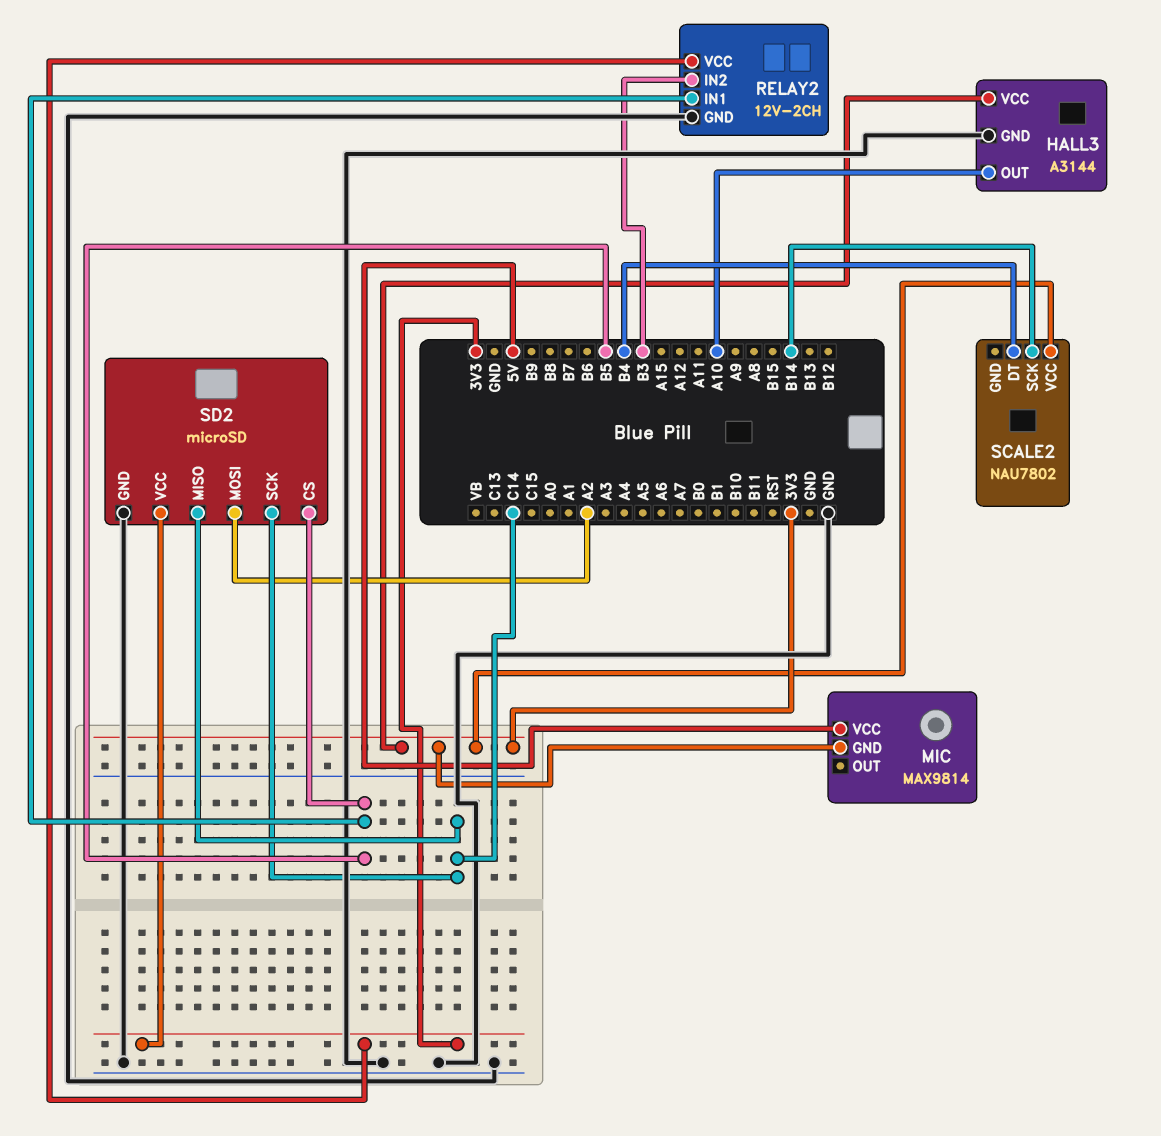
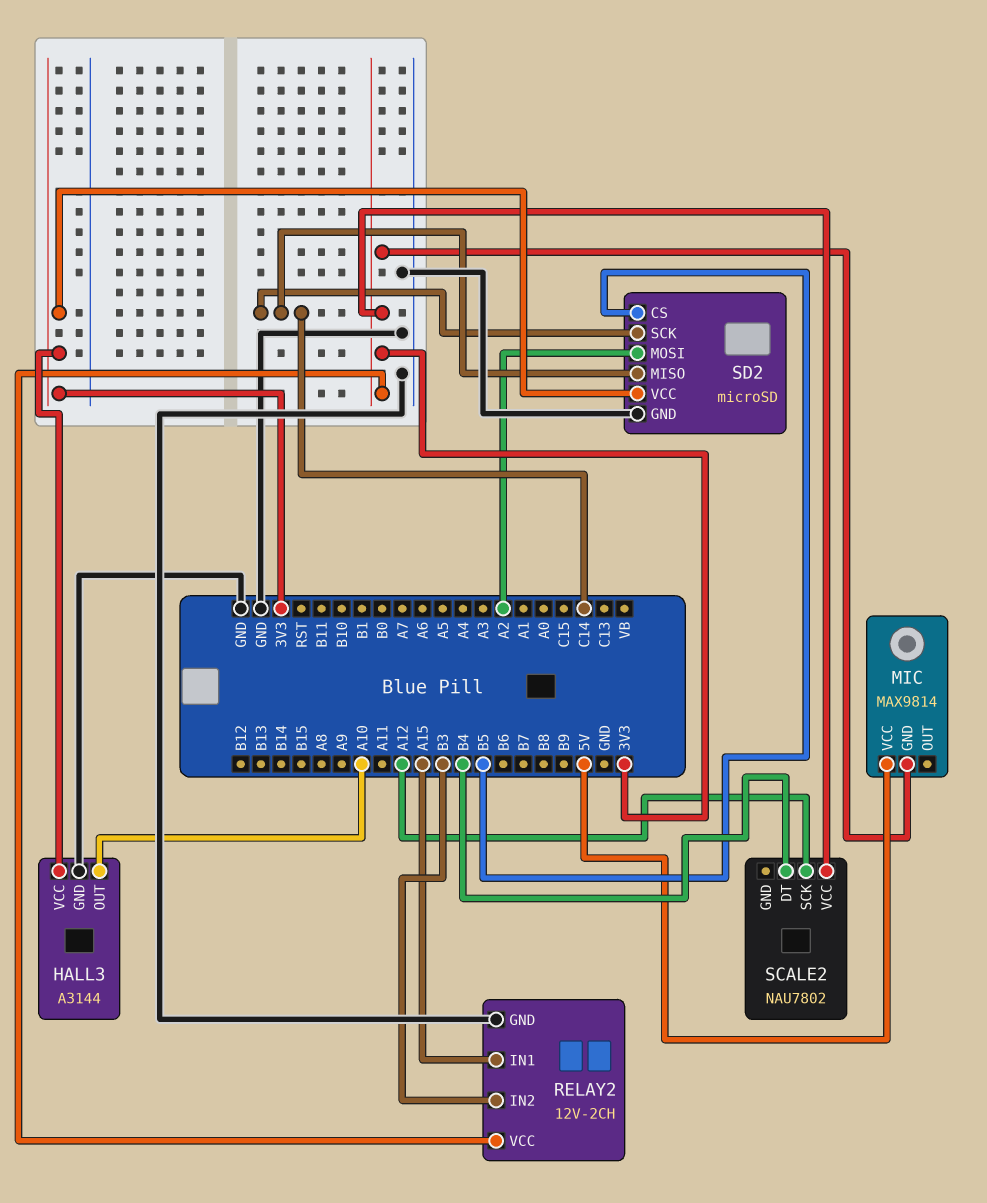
RELAY2 pin IN1: B5 -> A15
SCALE2 pin SCK: B14 -> A12

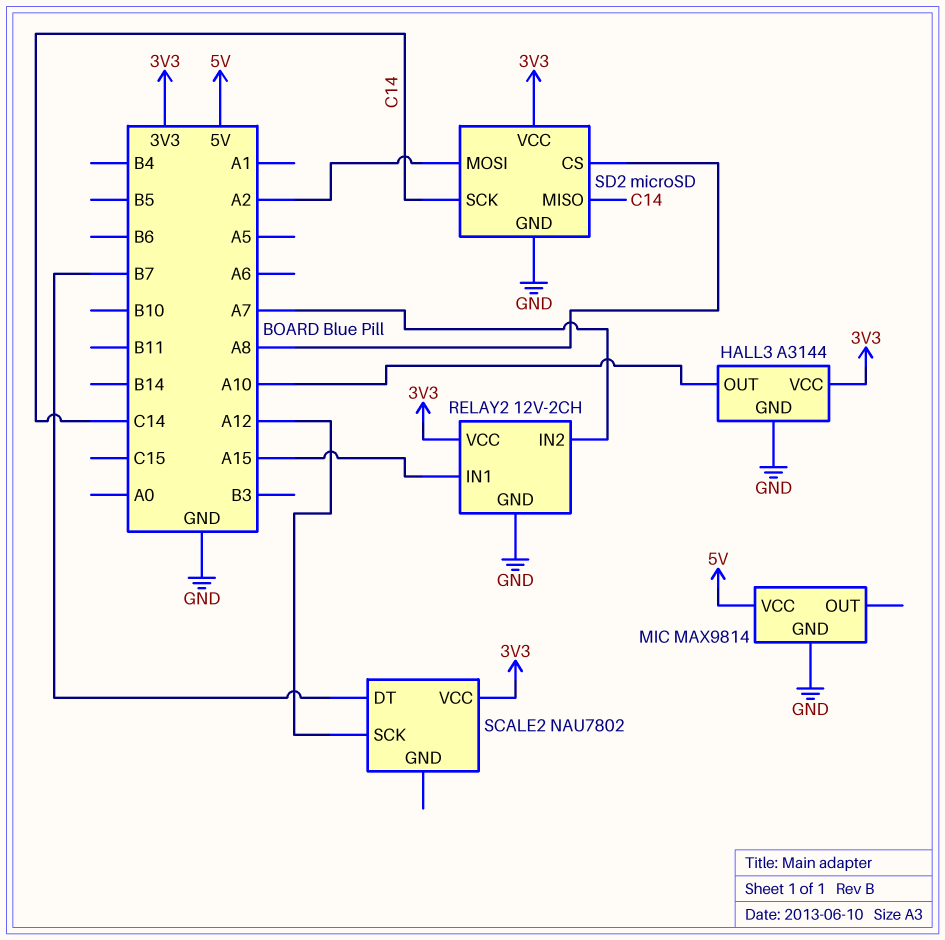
MIC pin GND: 3V3 -> GND
RELAY2 pin IN2: B3 -> A7
SCALE2 pin DT: B4 -> B7
SD2 pin CS: B5 -> A8

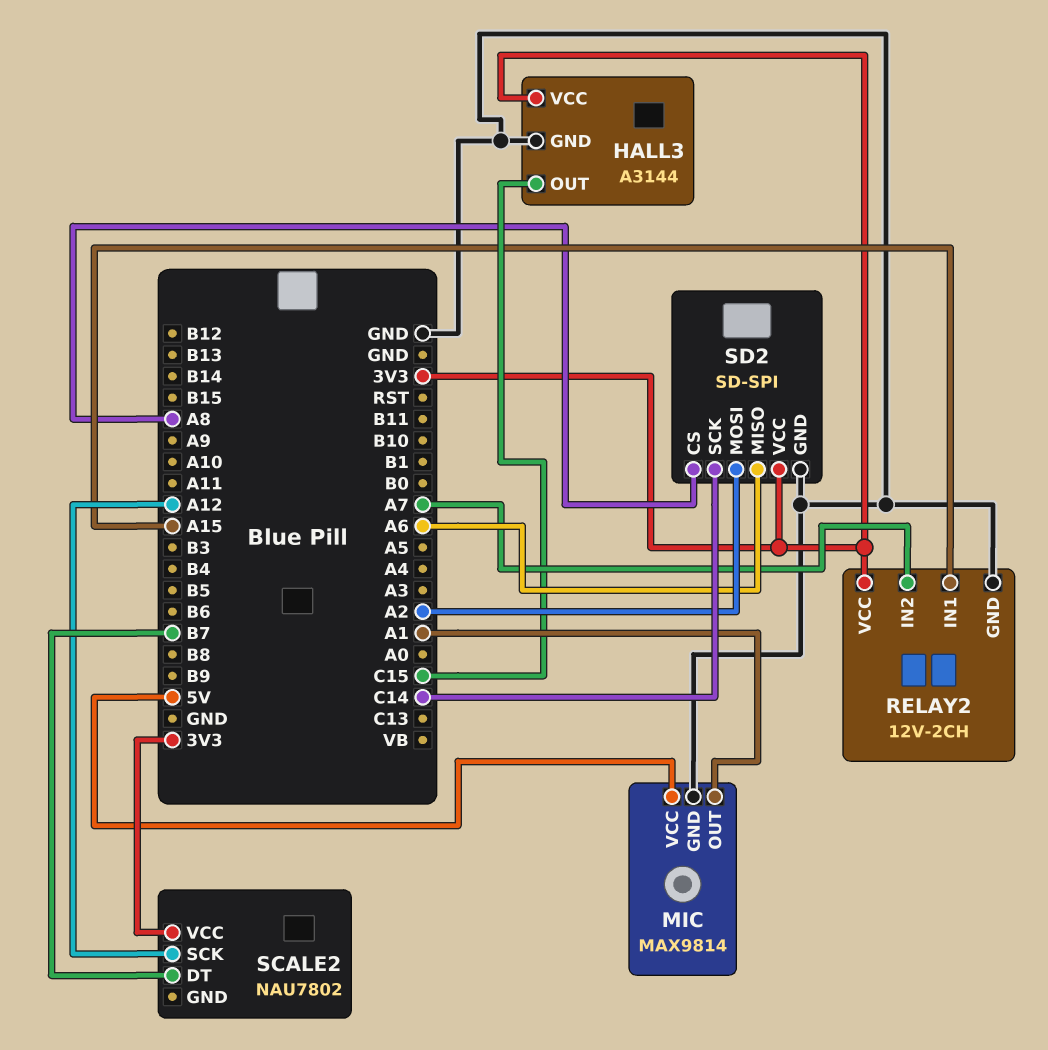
HALL3 pin OUT: A10 -> C15
MIC pin OUT: none -> A1
SD2: microSD -> SD-SPI
SD2 pin MISO: C14 -> A6

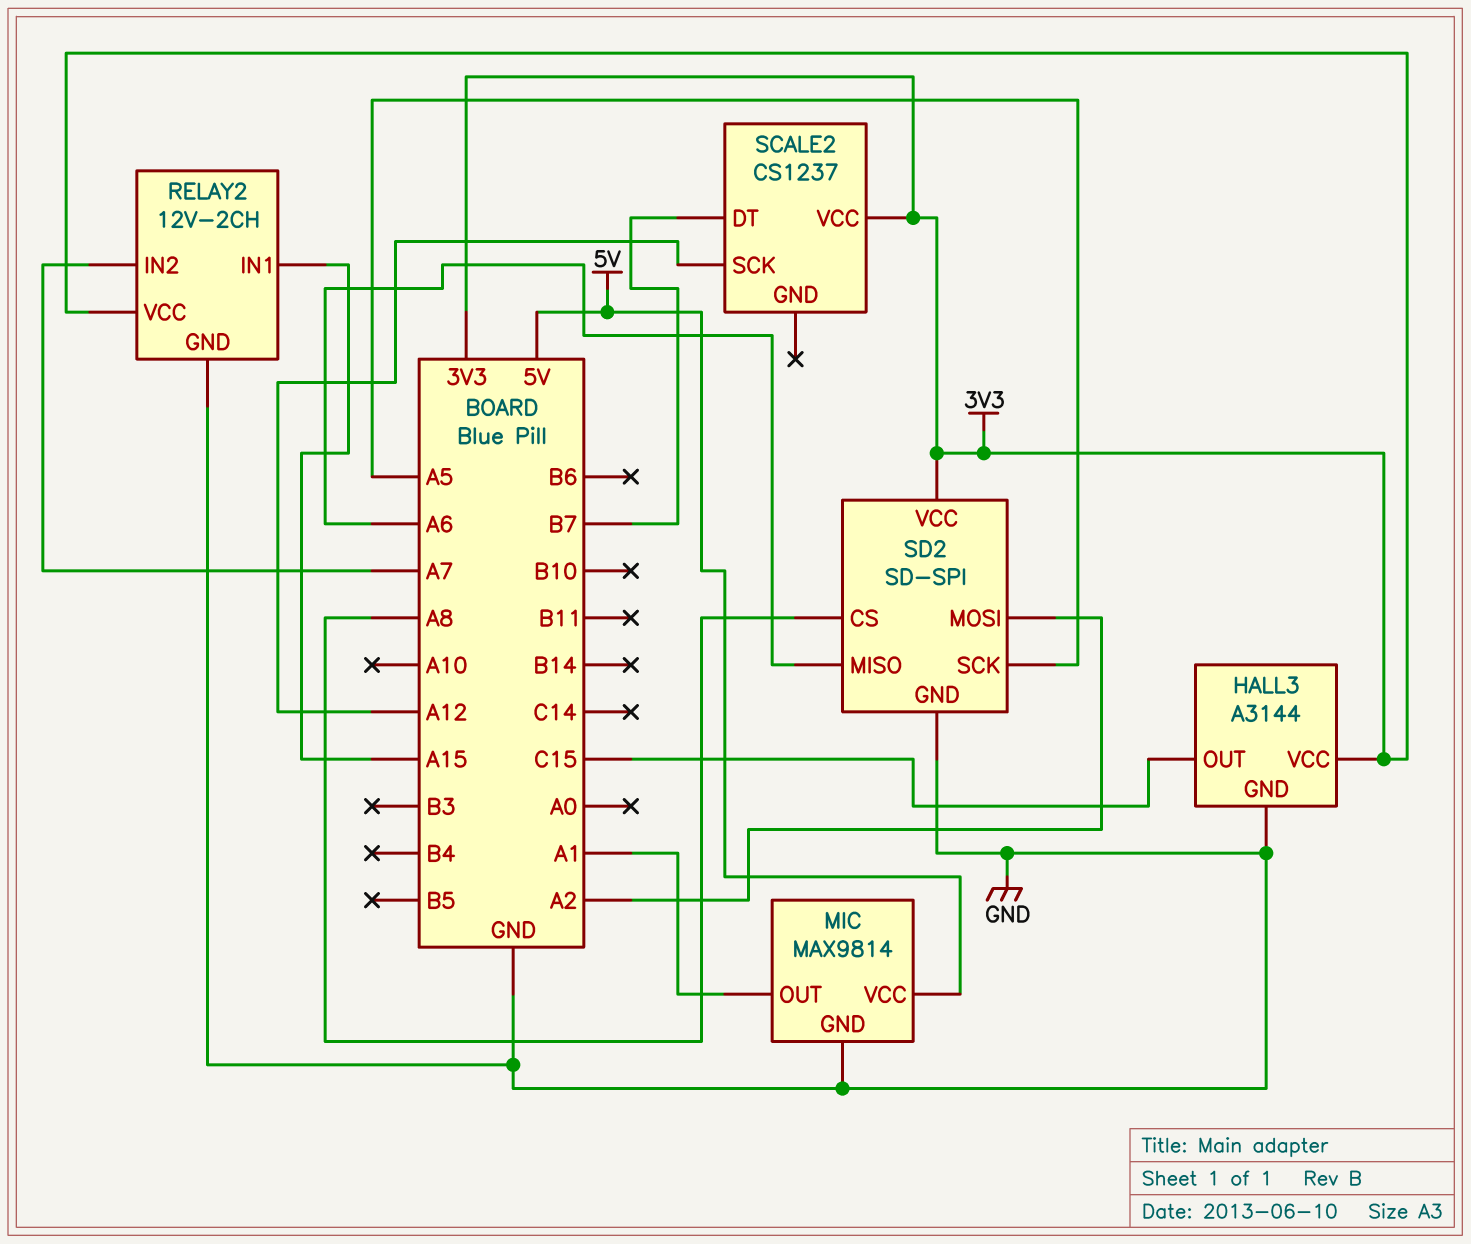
SCALE2: NAU7802 -> CS1237
SD2 pin SCK: C14 -> A5

